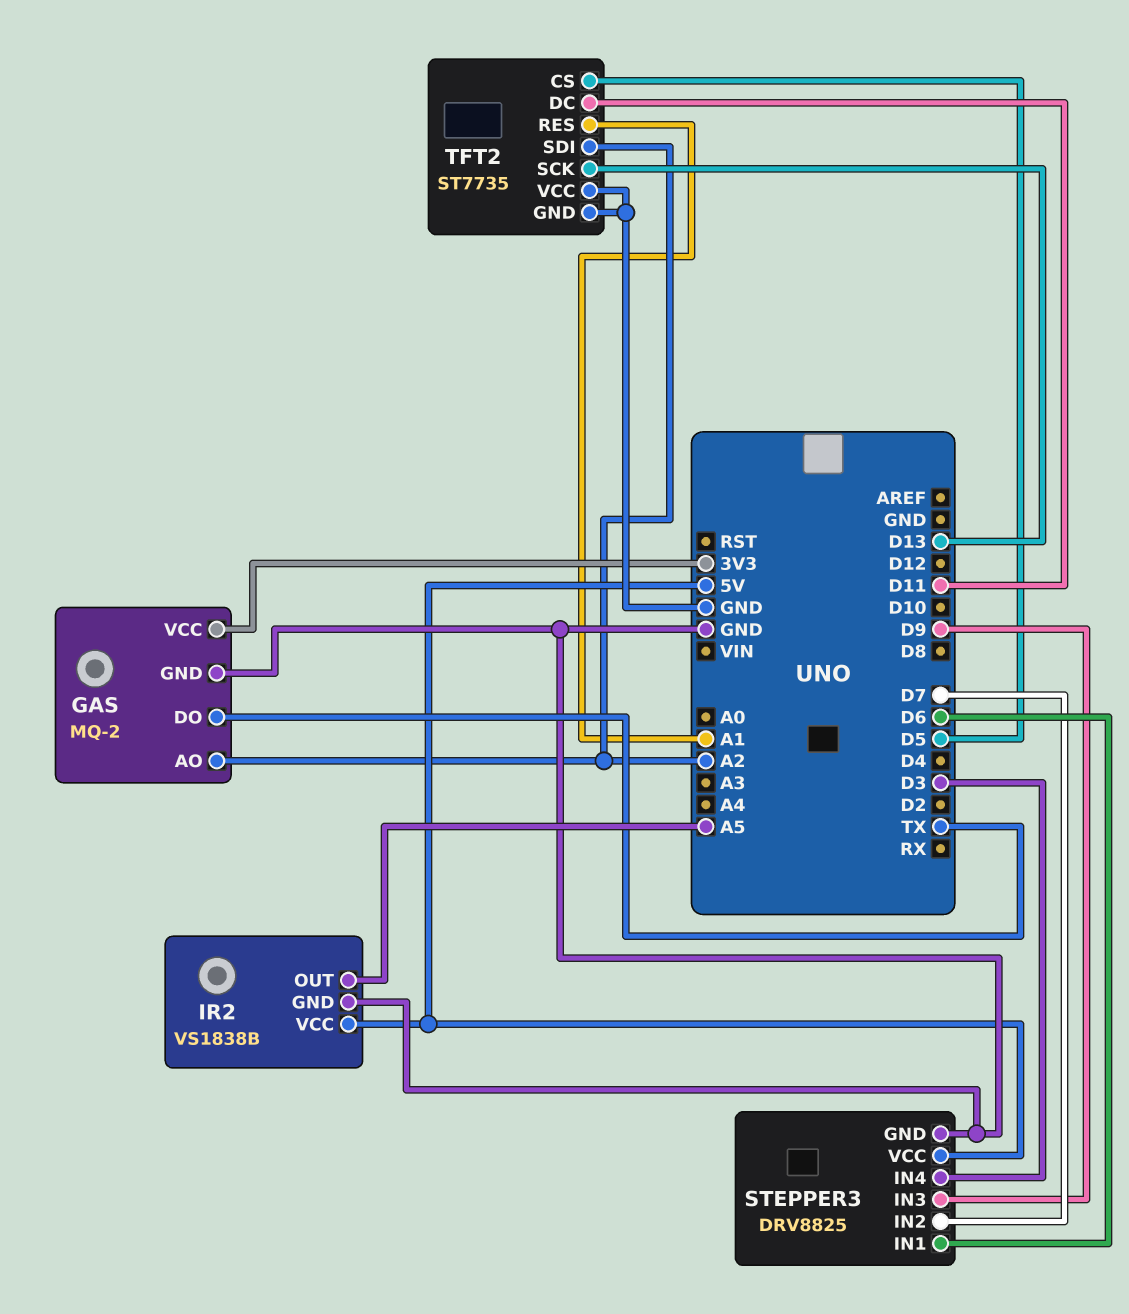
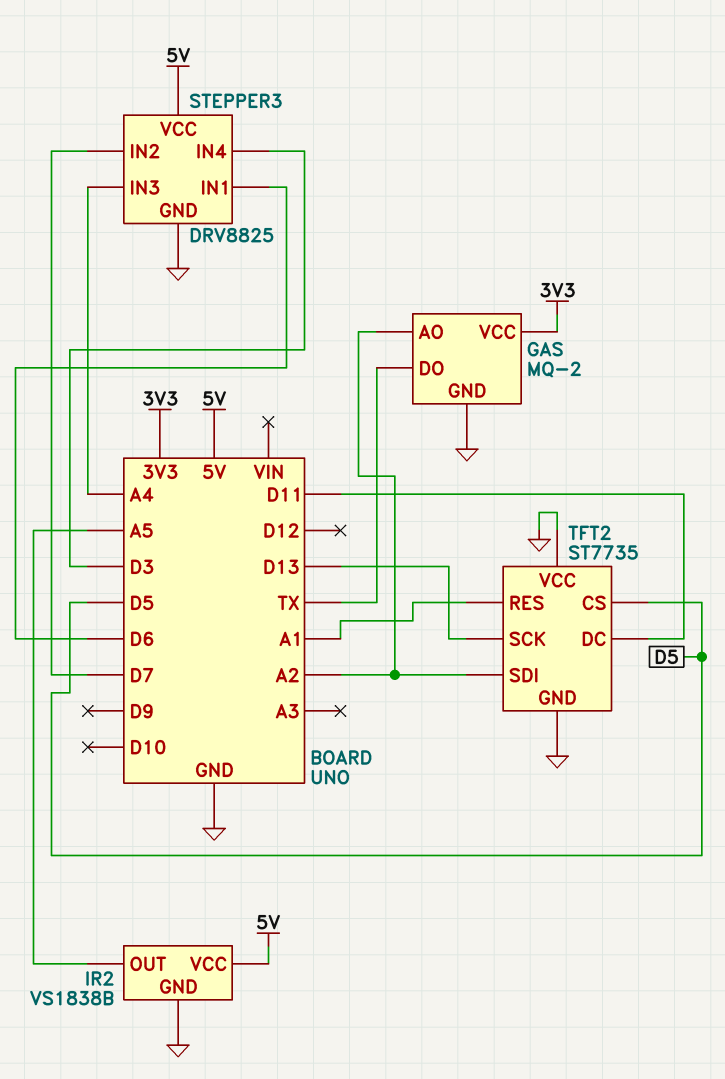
STEPPER3 pin IN3: D9 -> A4

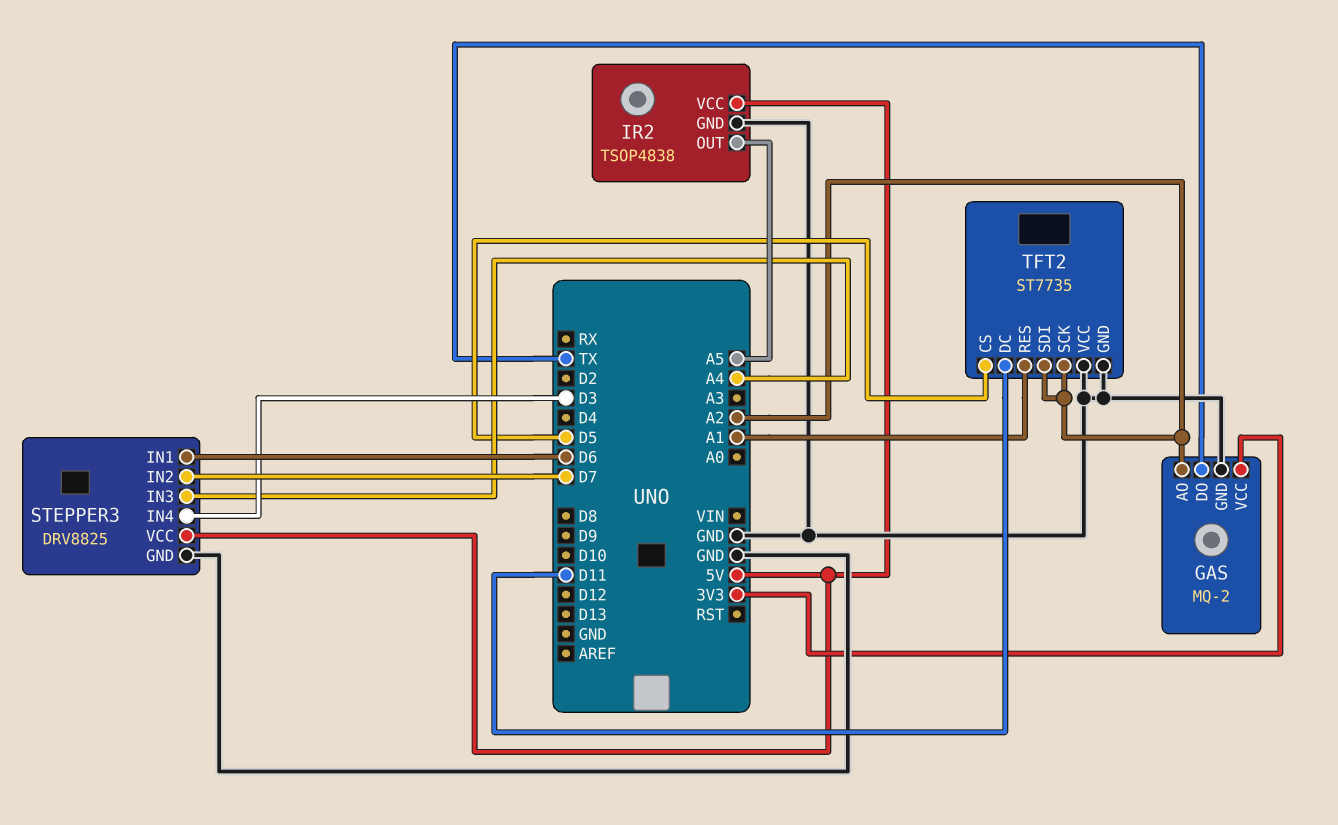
IR2: VS1838B -> TSOP4838
TFT2 pin SCK: D13 -> A2

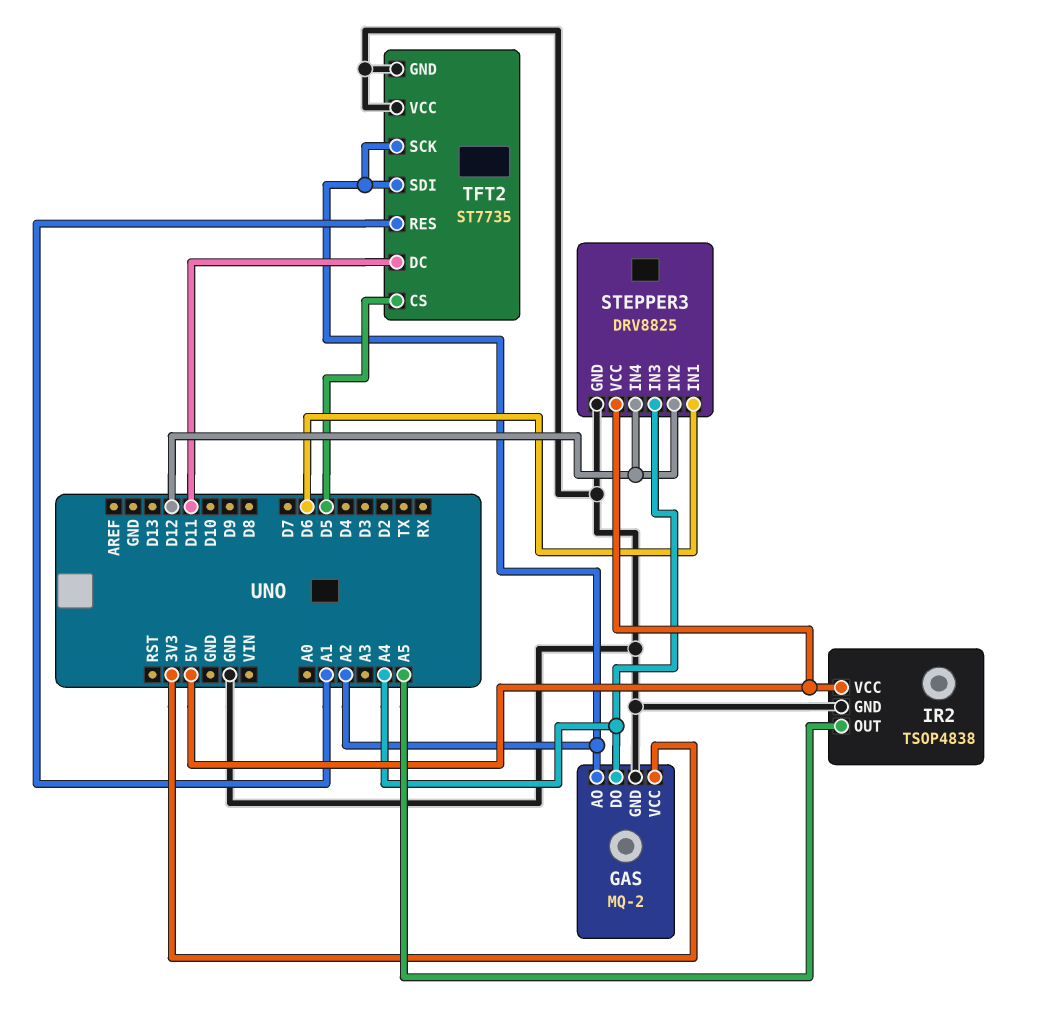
GAS pin DO: TX -> A4
STEPPER3 pin IN2: D7 -> D12
STEPPER3 pin IN4: D3 -> D12

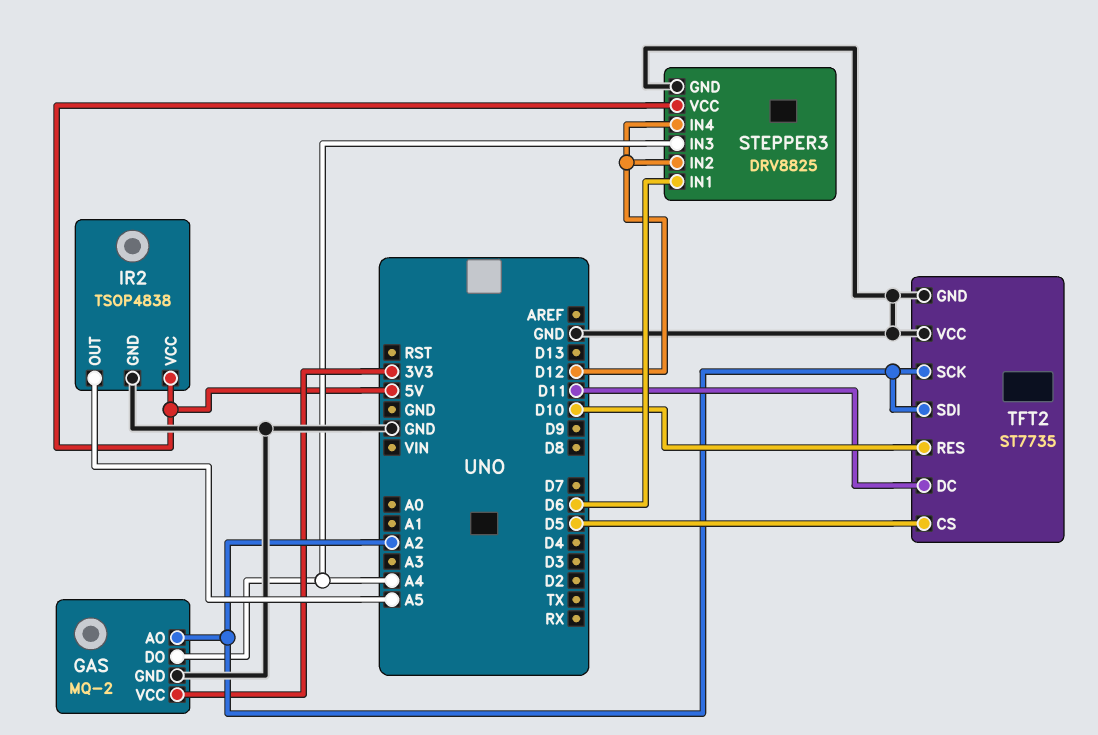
TFT2 pin RES: A1 -> D10

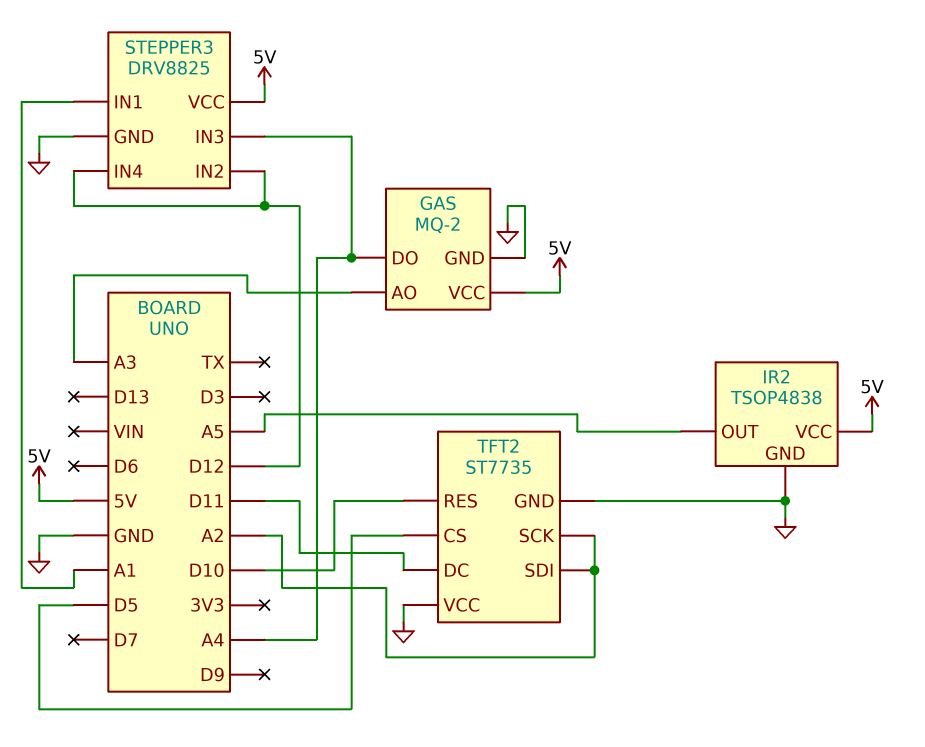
GAS pin AO: A2 -> A3
GAS pin VCC: 3V3 -> 5V
STEPPER3 pin IN1: D6 -> A1

